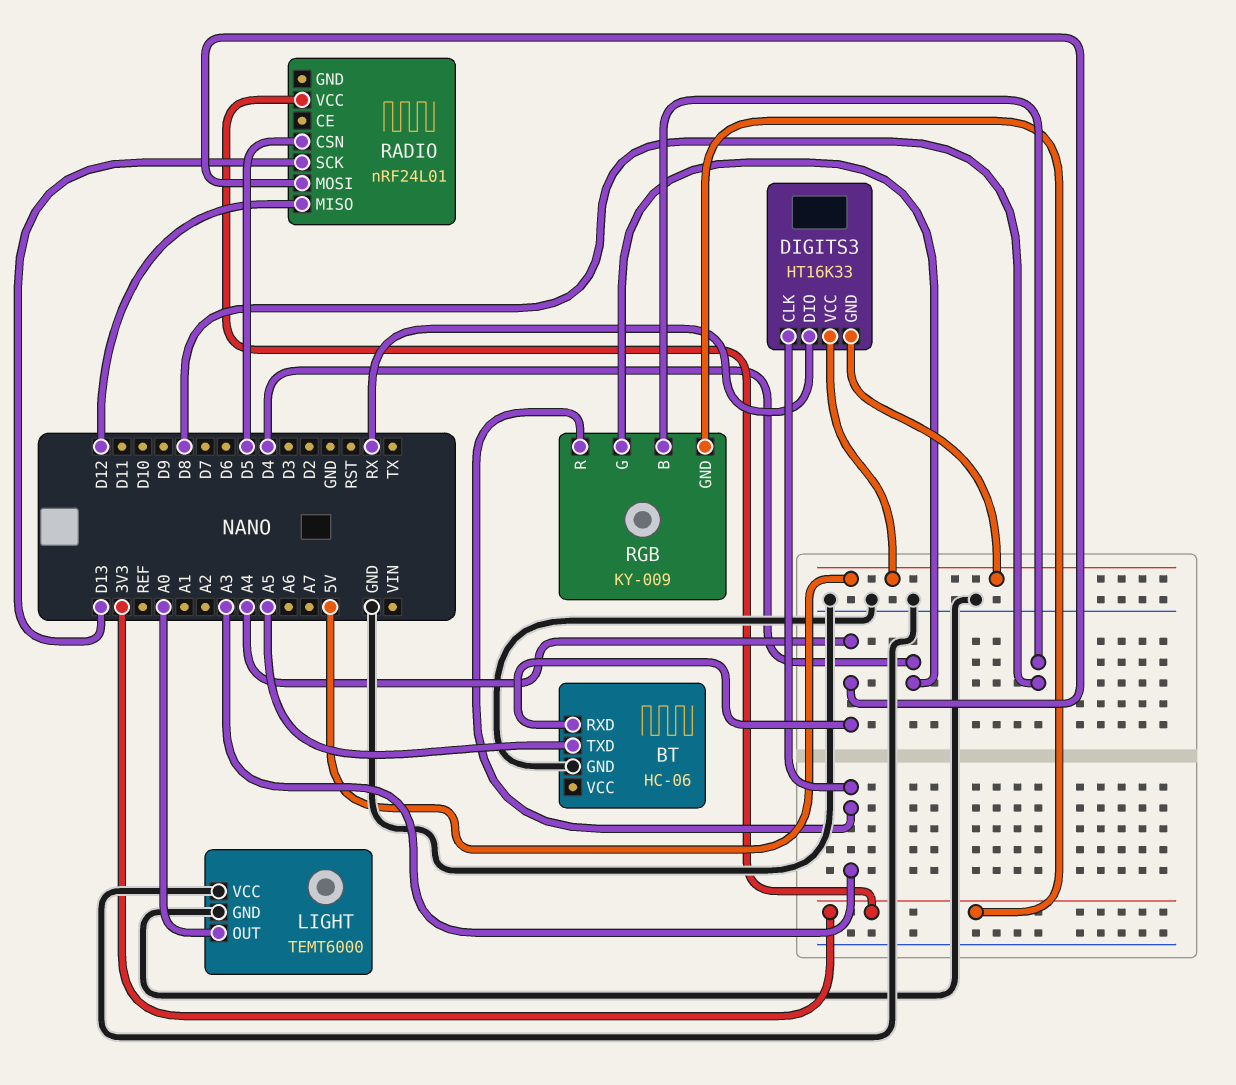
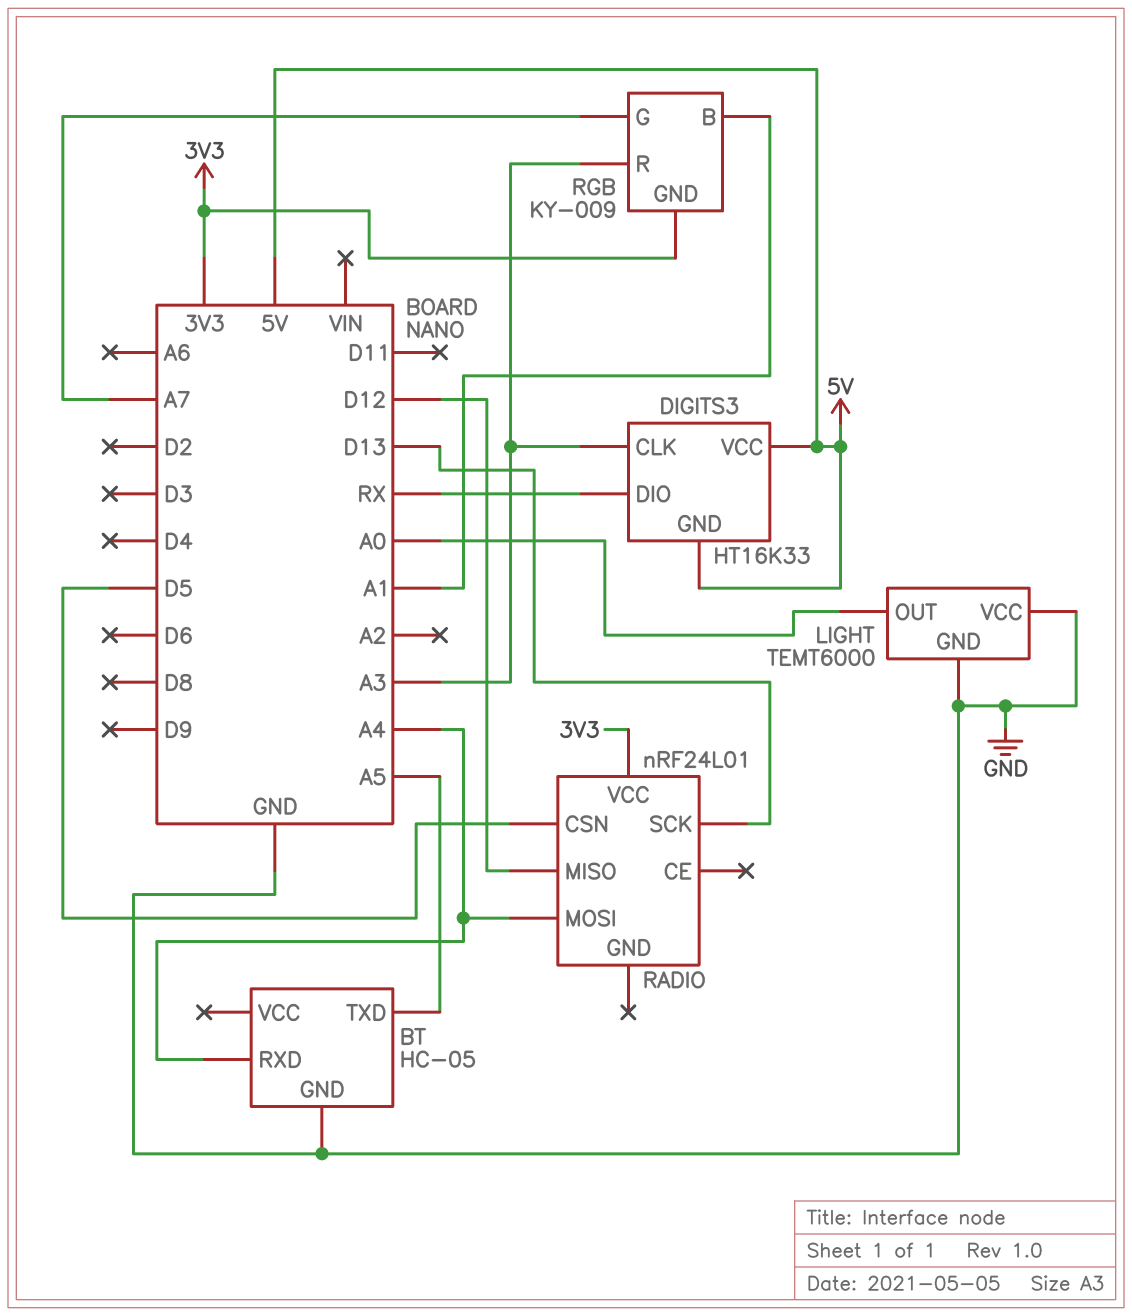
BT: HC-06 -> HC-05
RGB pin B: D8 -> A1
RGB pin G: D4 -> A7

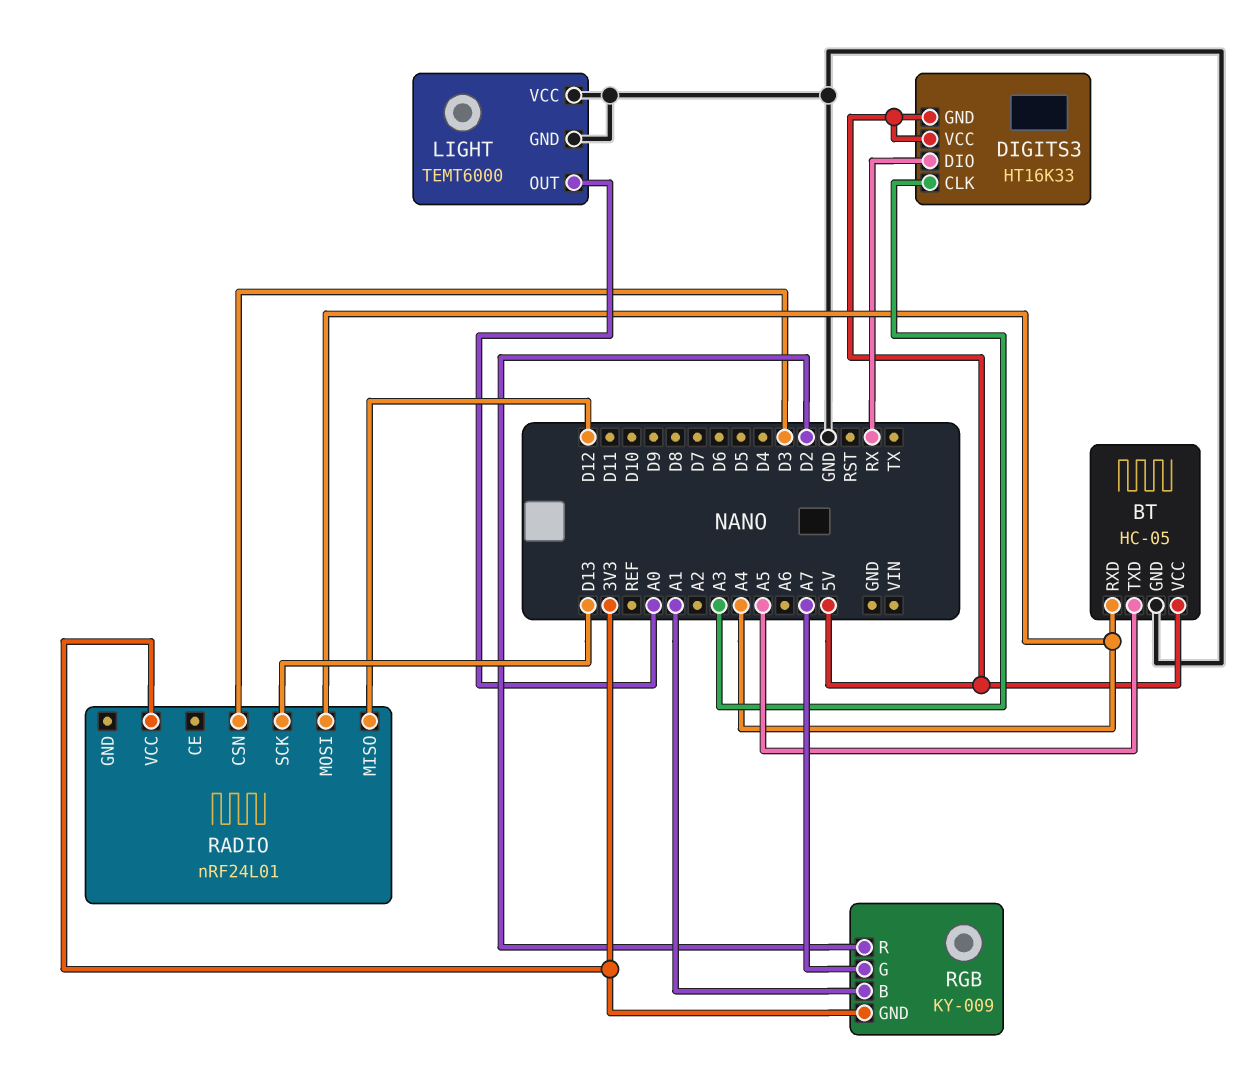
BT pin VCC: none -> 5V
RADIO pin CSN: D5 -> D3
RGB pin R: A3 -> D2

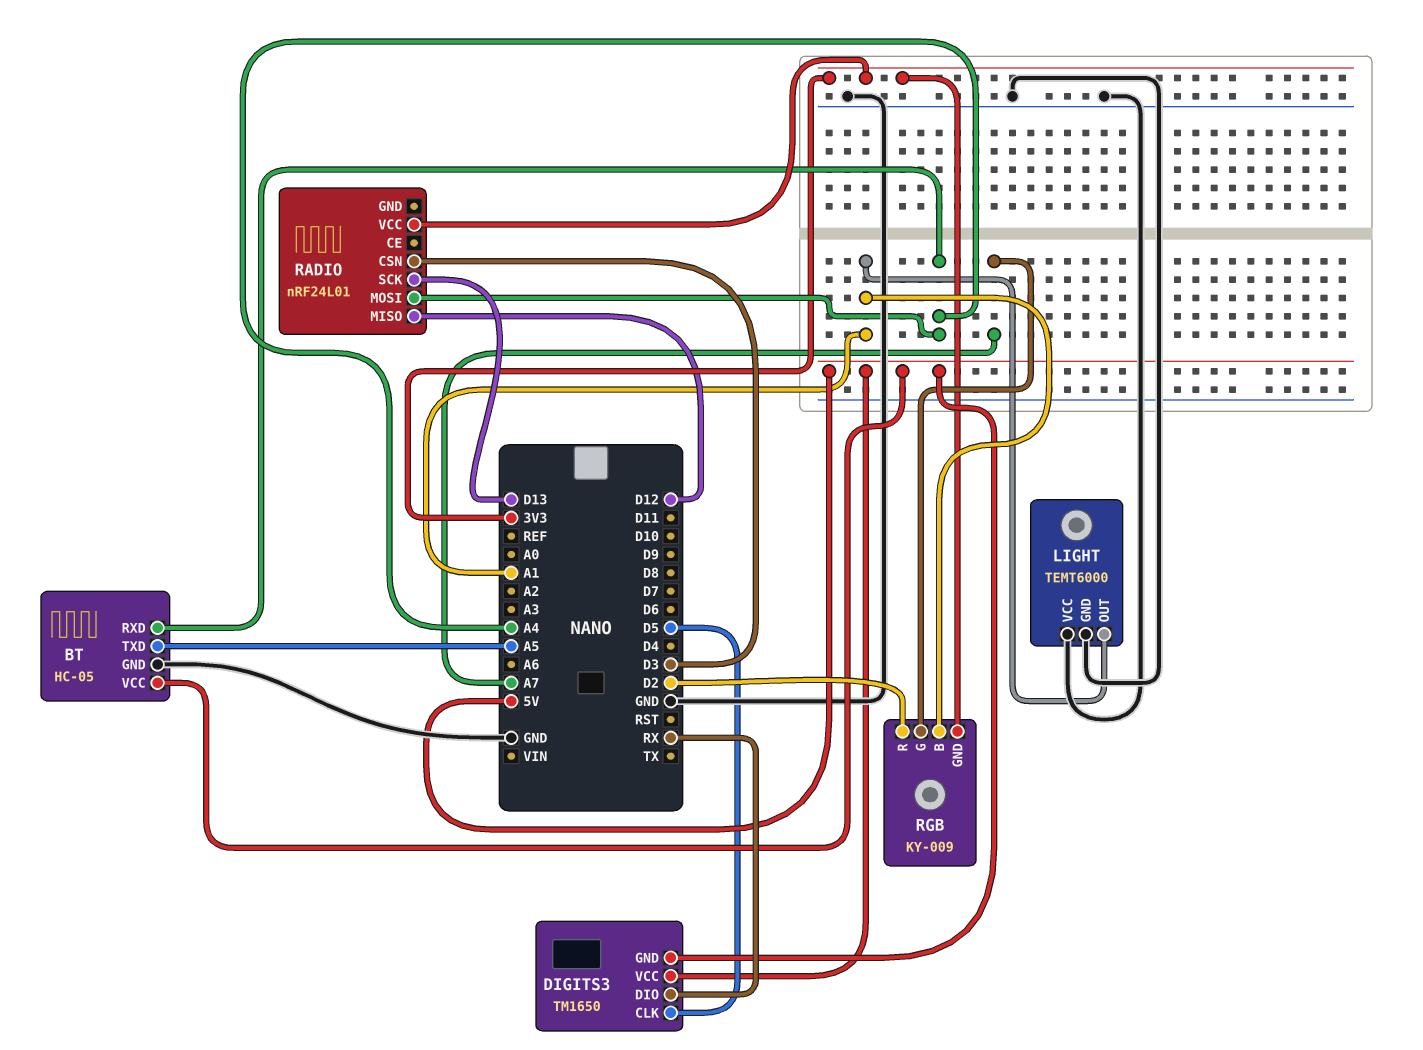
DIGITS3: HT16K33 -> TM1650
DIGITS3 pin CLK: A3 -> D5
LIGHT pin OUT: A0 -> A1

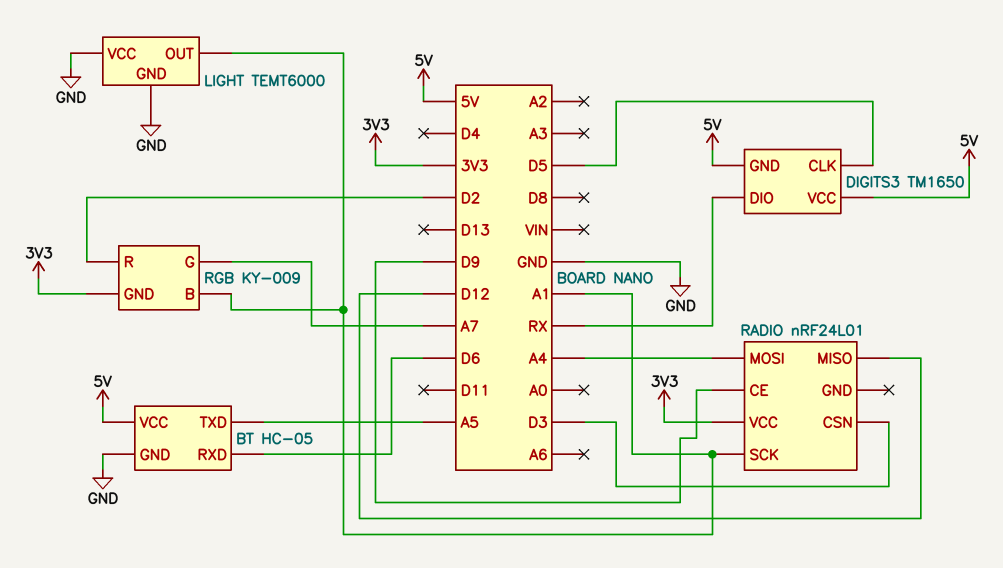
BT pin RXD: A4 -> D6
RADIO pin CE: none -> D9
RADIO pin SCK: D13 -> A1

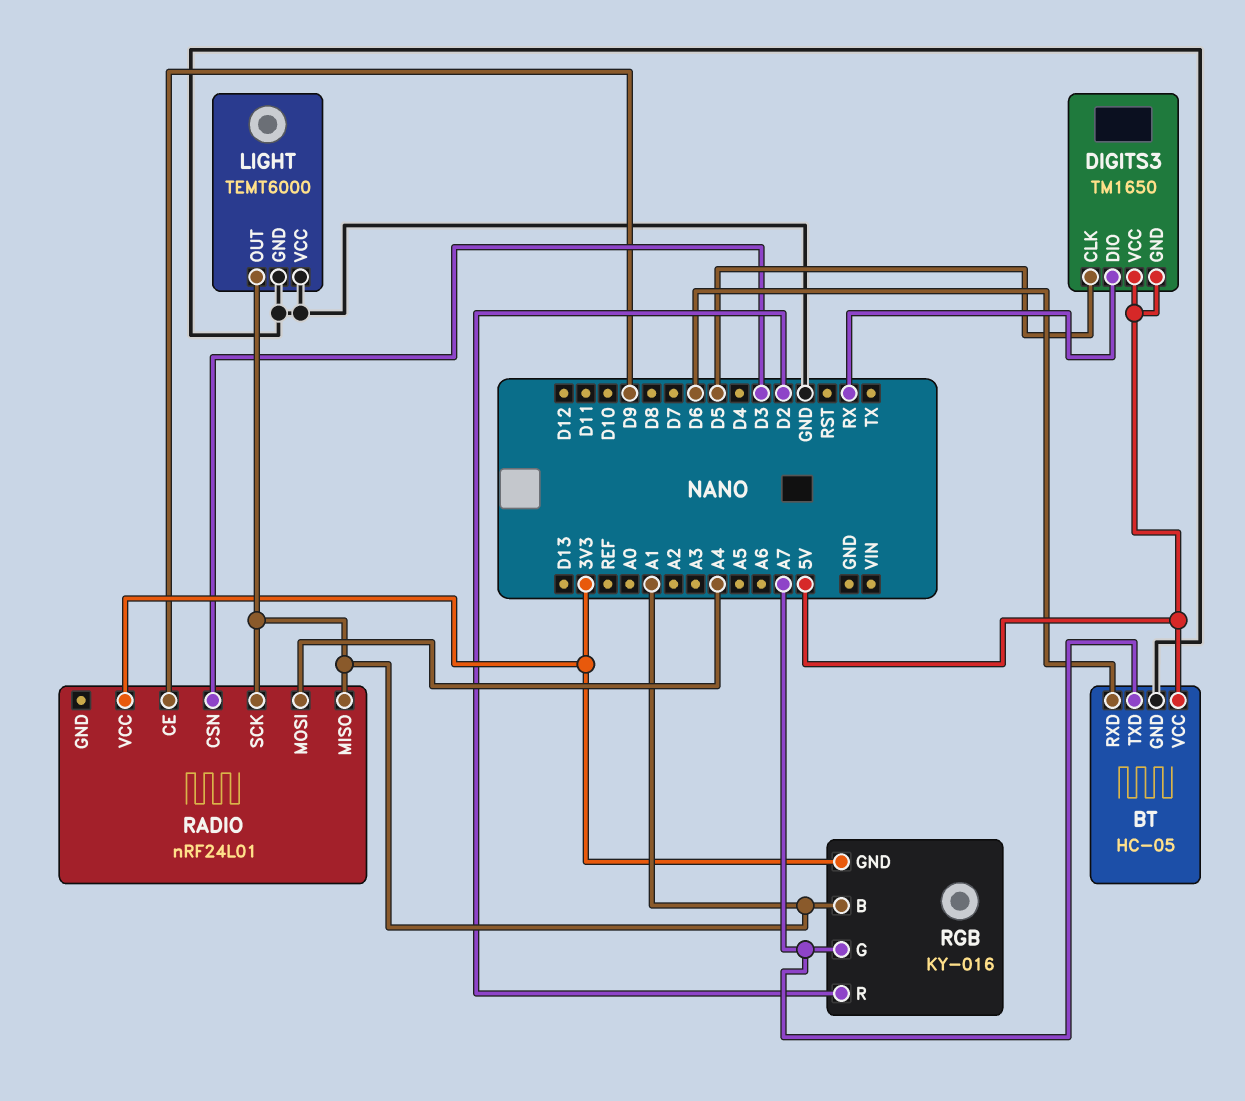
BT pin TXD: A5 -> A7
RADIO pin MISO: D12 -> A1
RGB: KY-009 -> KY-016

